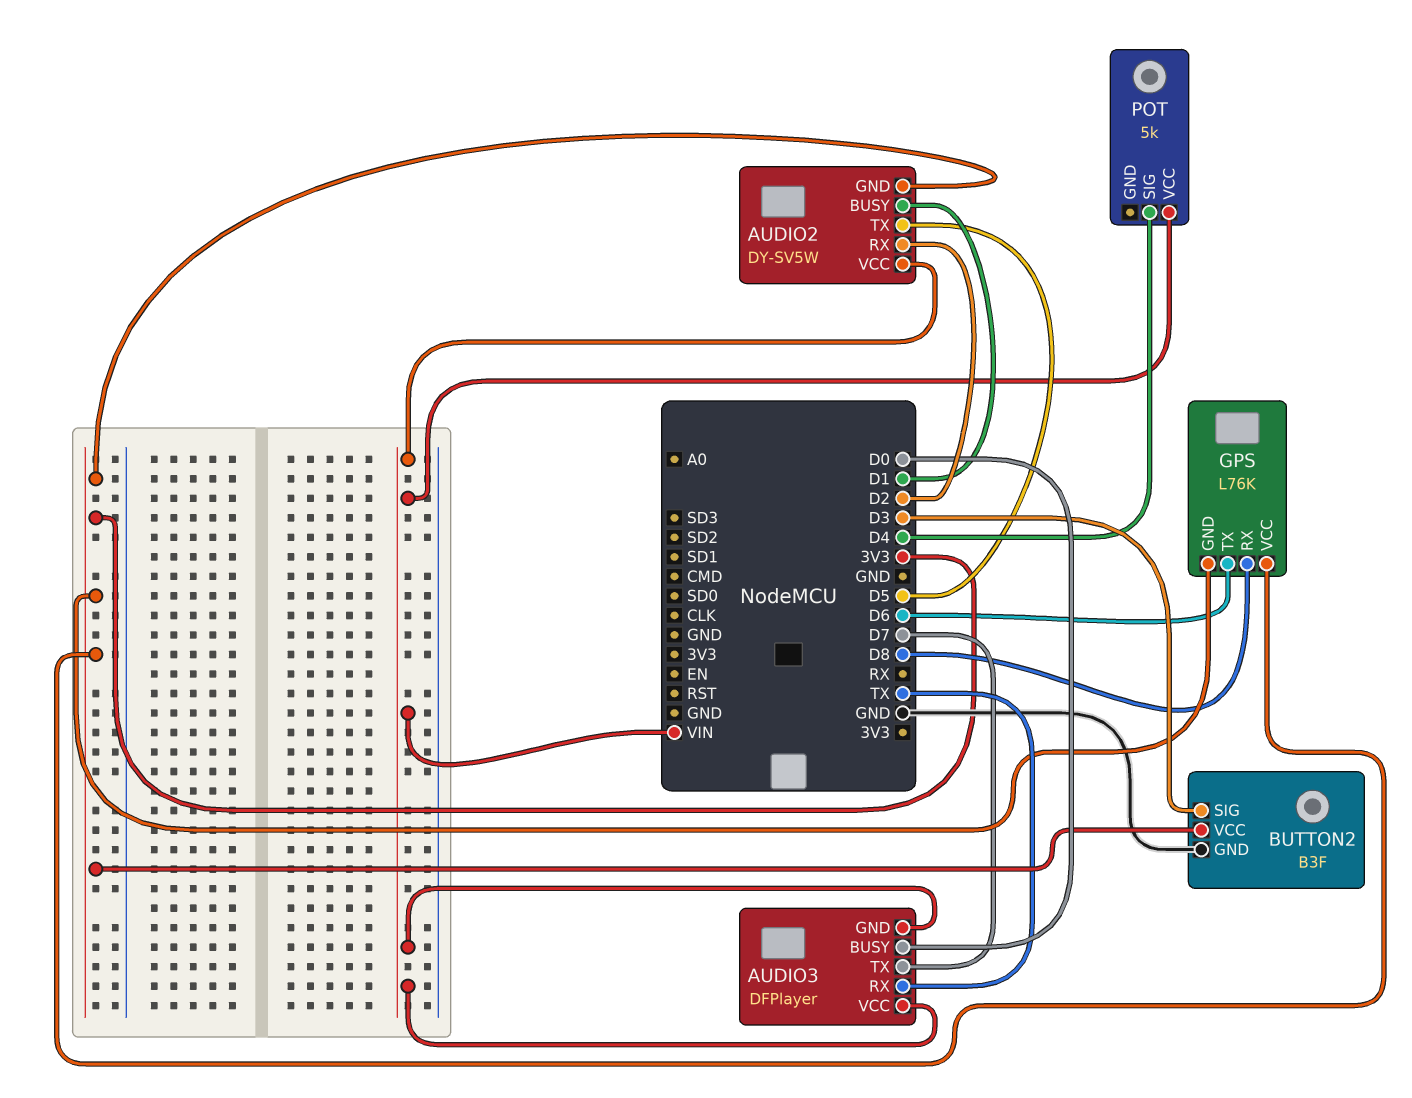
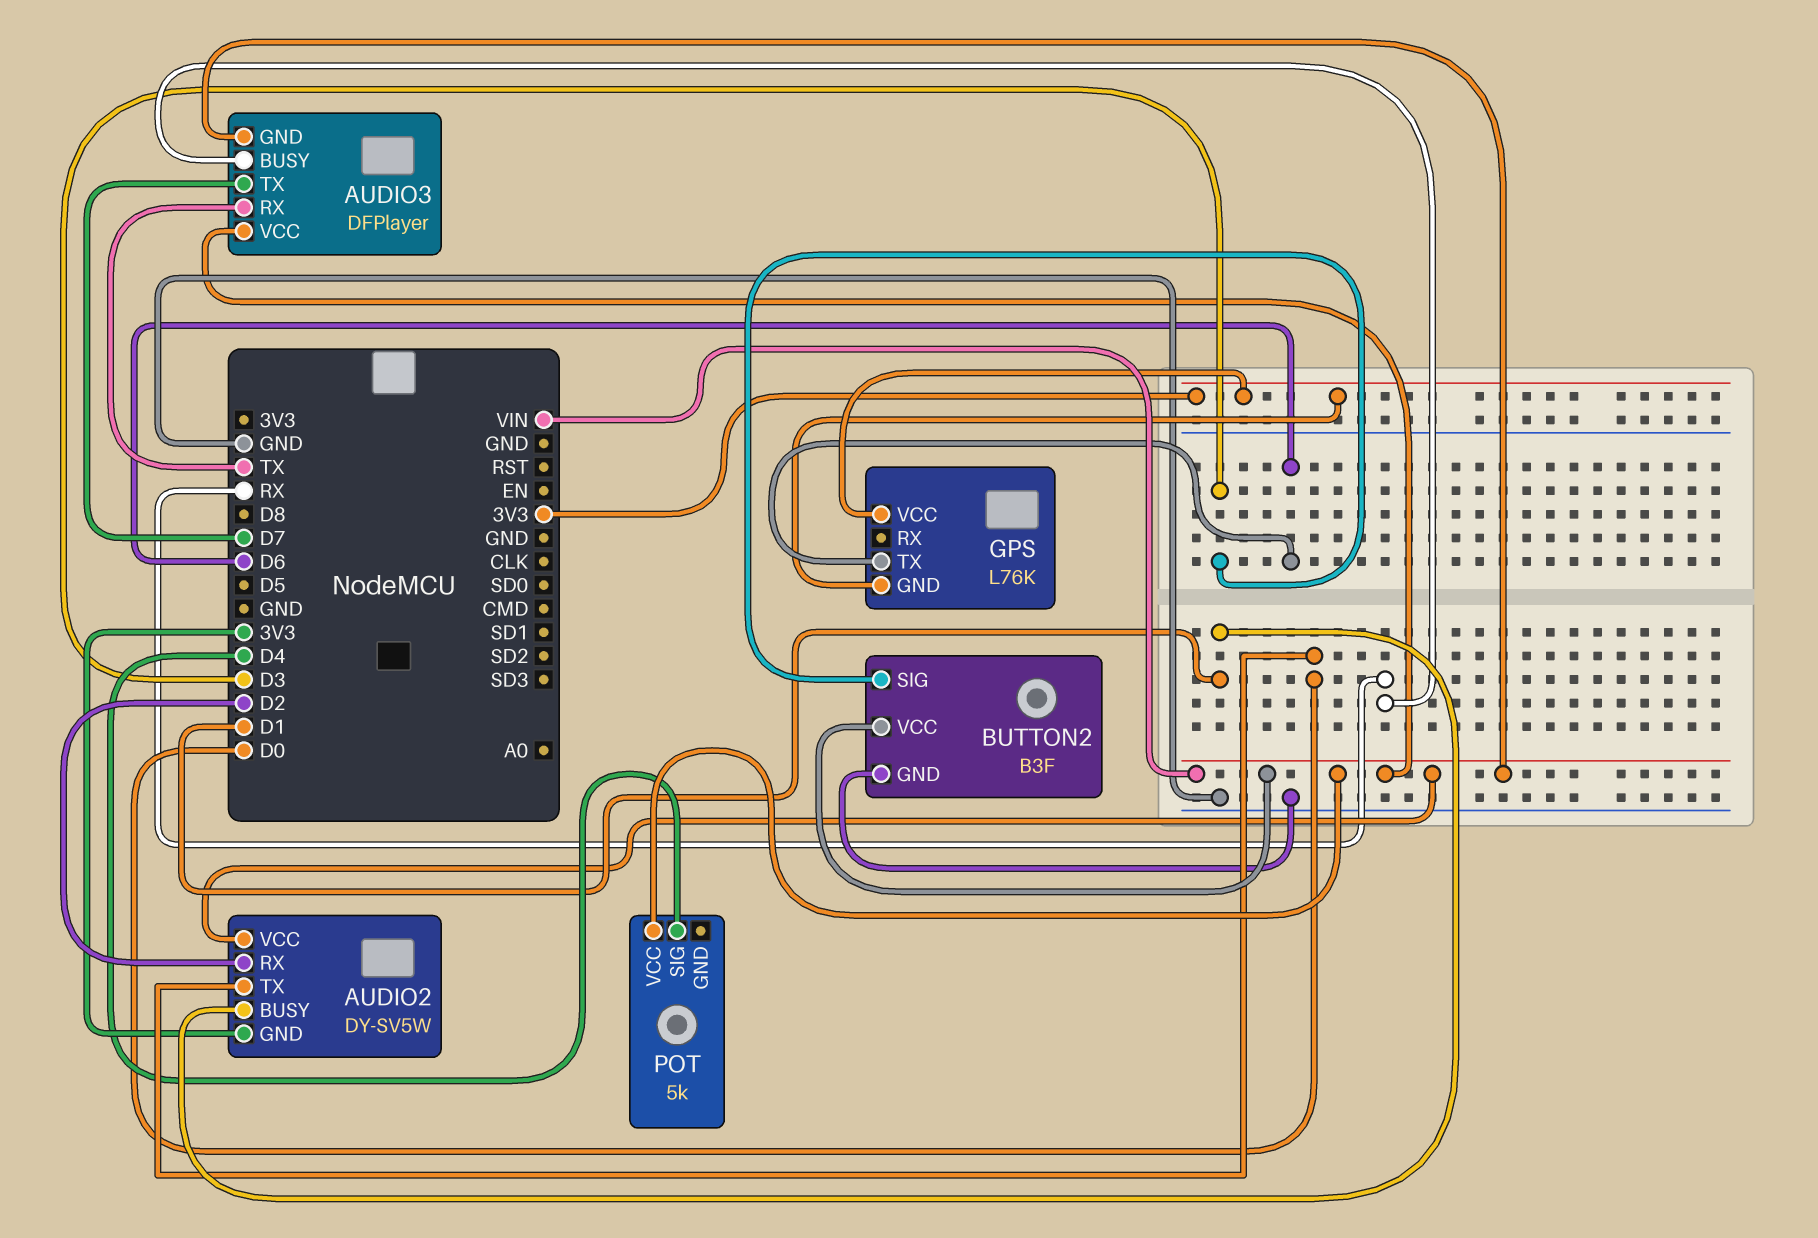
AUDIO2 pin TX: D5 -> D0
AUDIO3 pin BUSY: D0 -> RX
BUTTON2 pin VCC: 3V3 -> VIN
GPS pin RX: D8 -> none

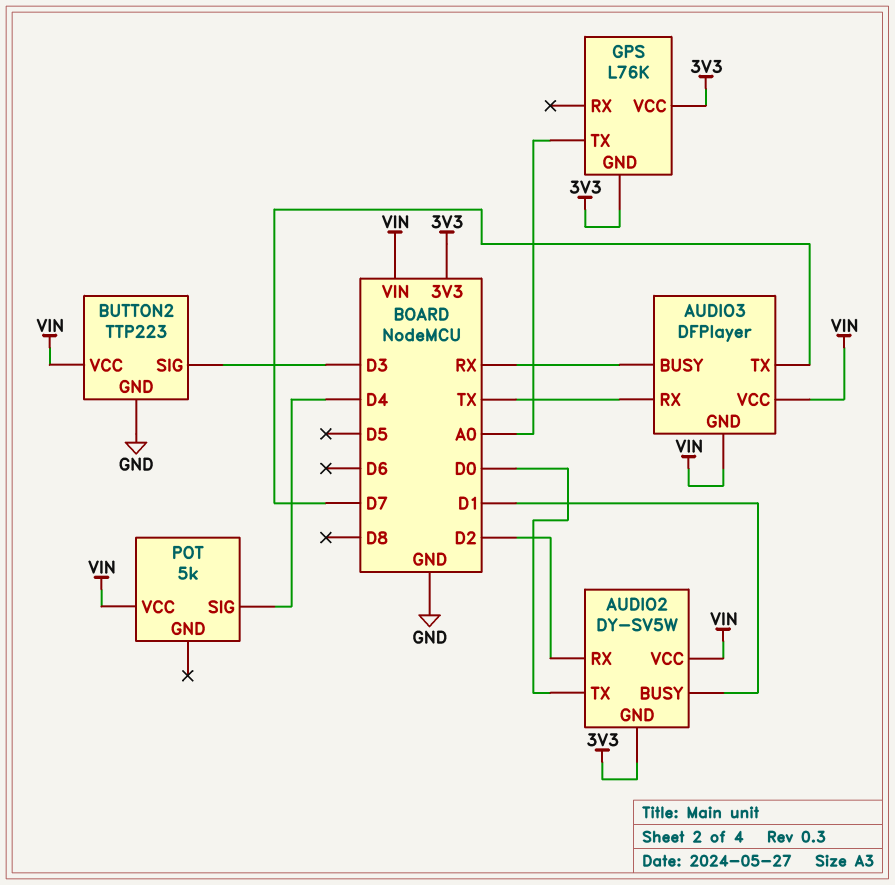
BUTTON2: B3F -> TTP223
GPS pin TX: D6 -> A0

